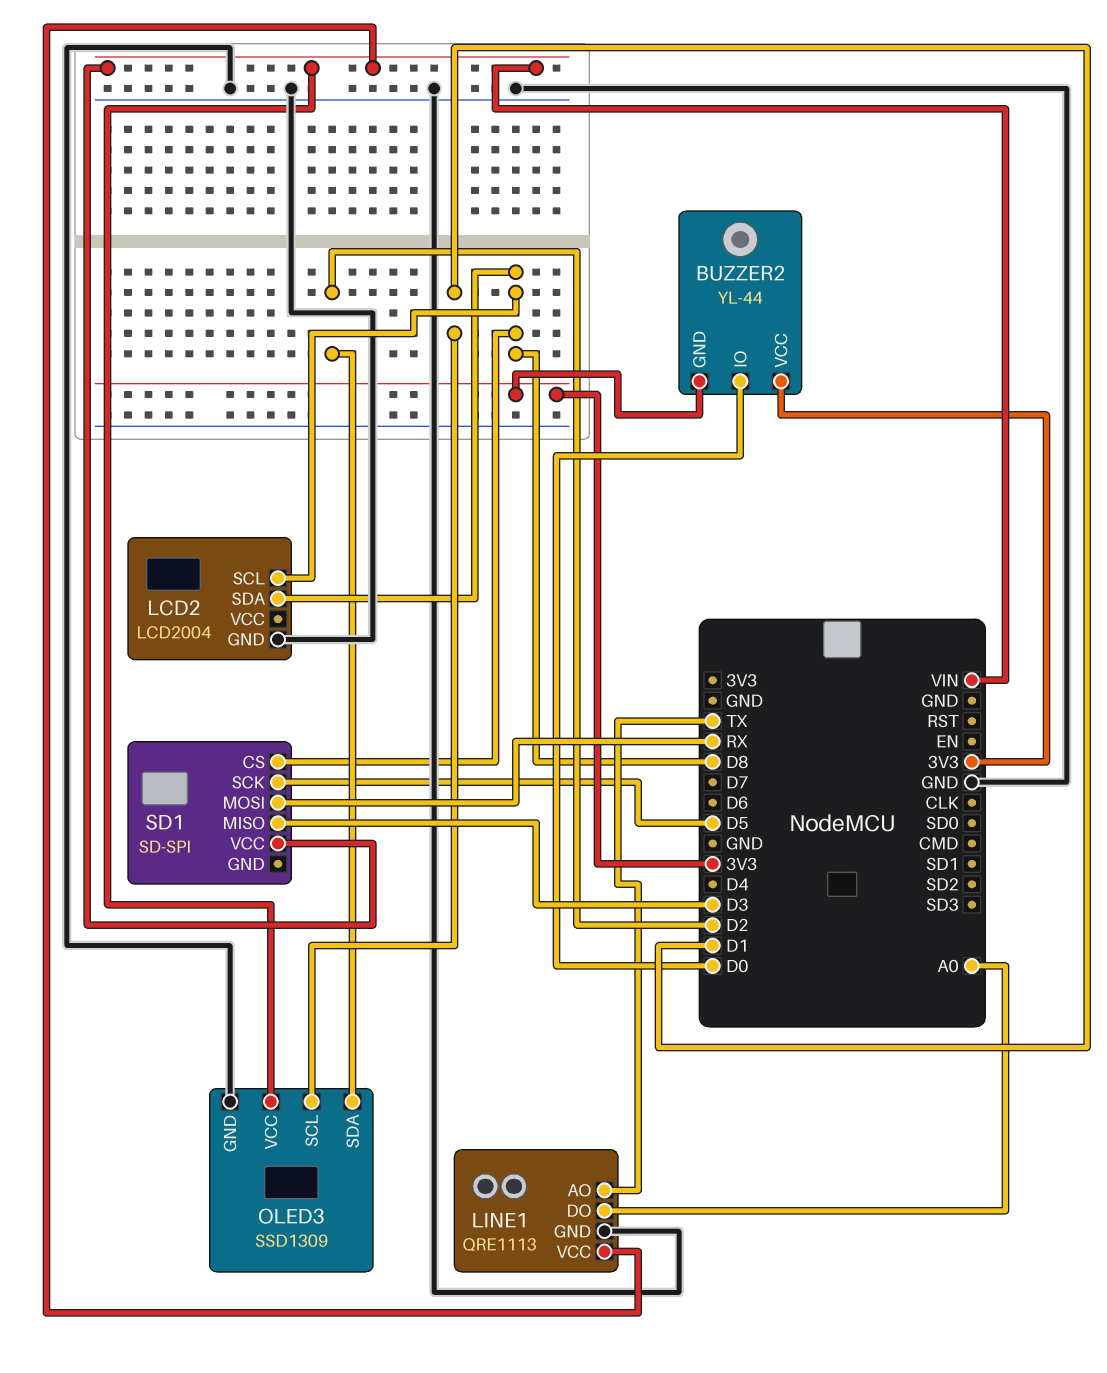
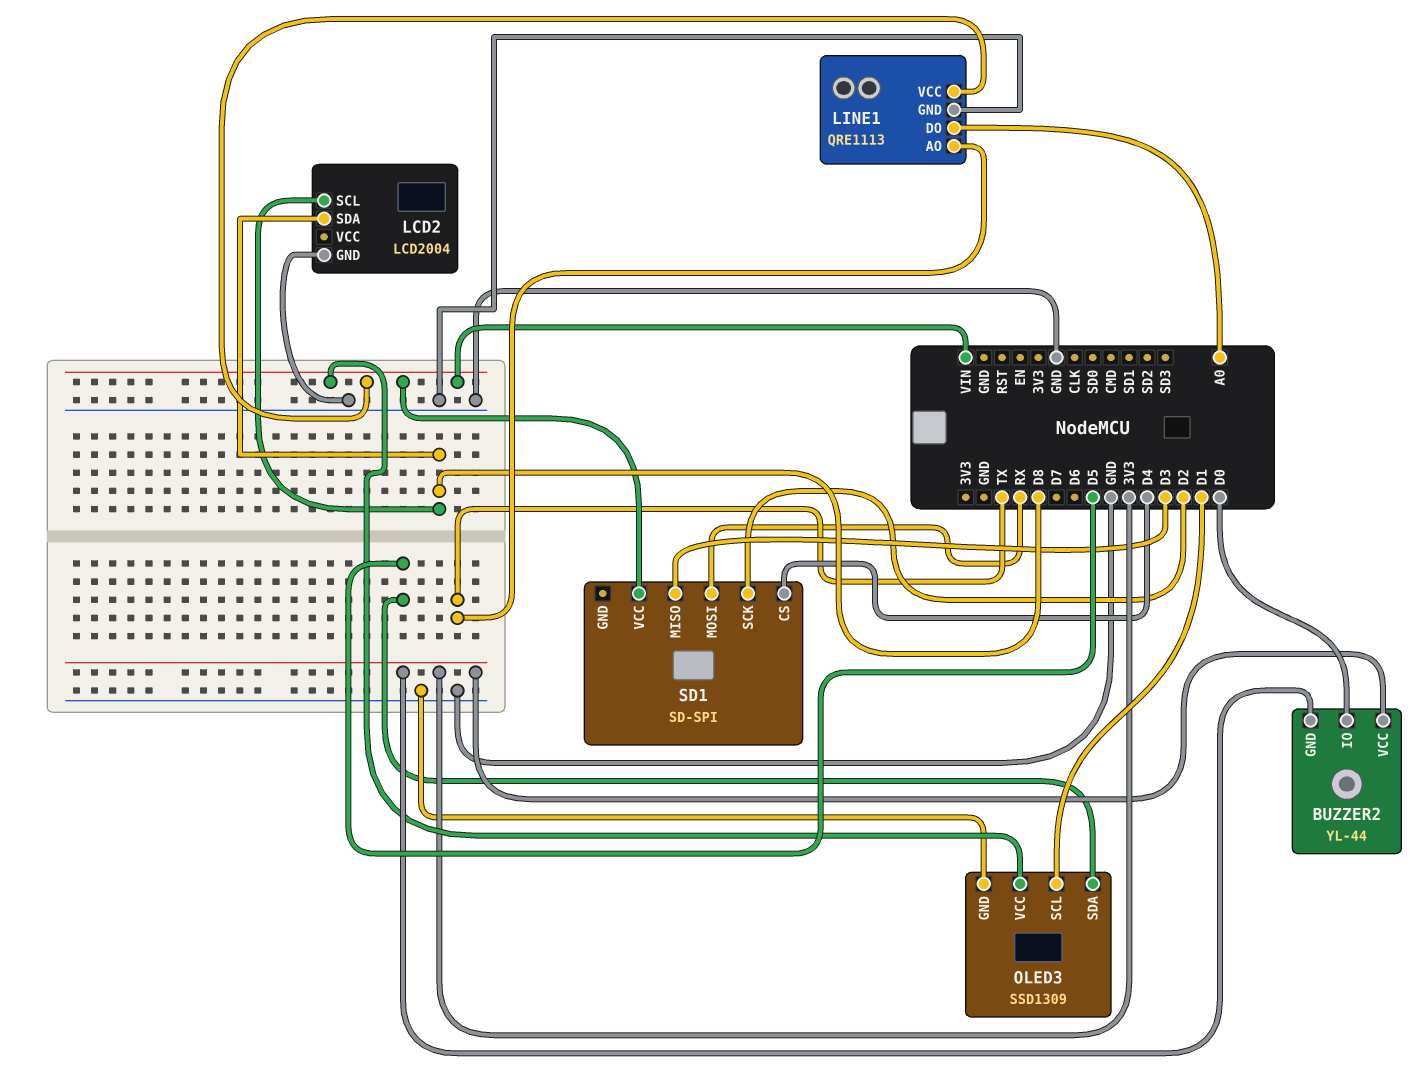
OLED3 pin SDA: D2 -> D5
SD1 pin CS: D8 -> D4
SD1 pin SCK: D5 -> D2

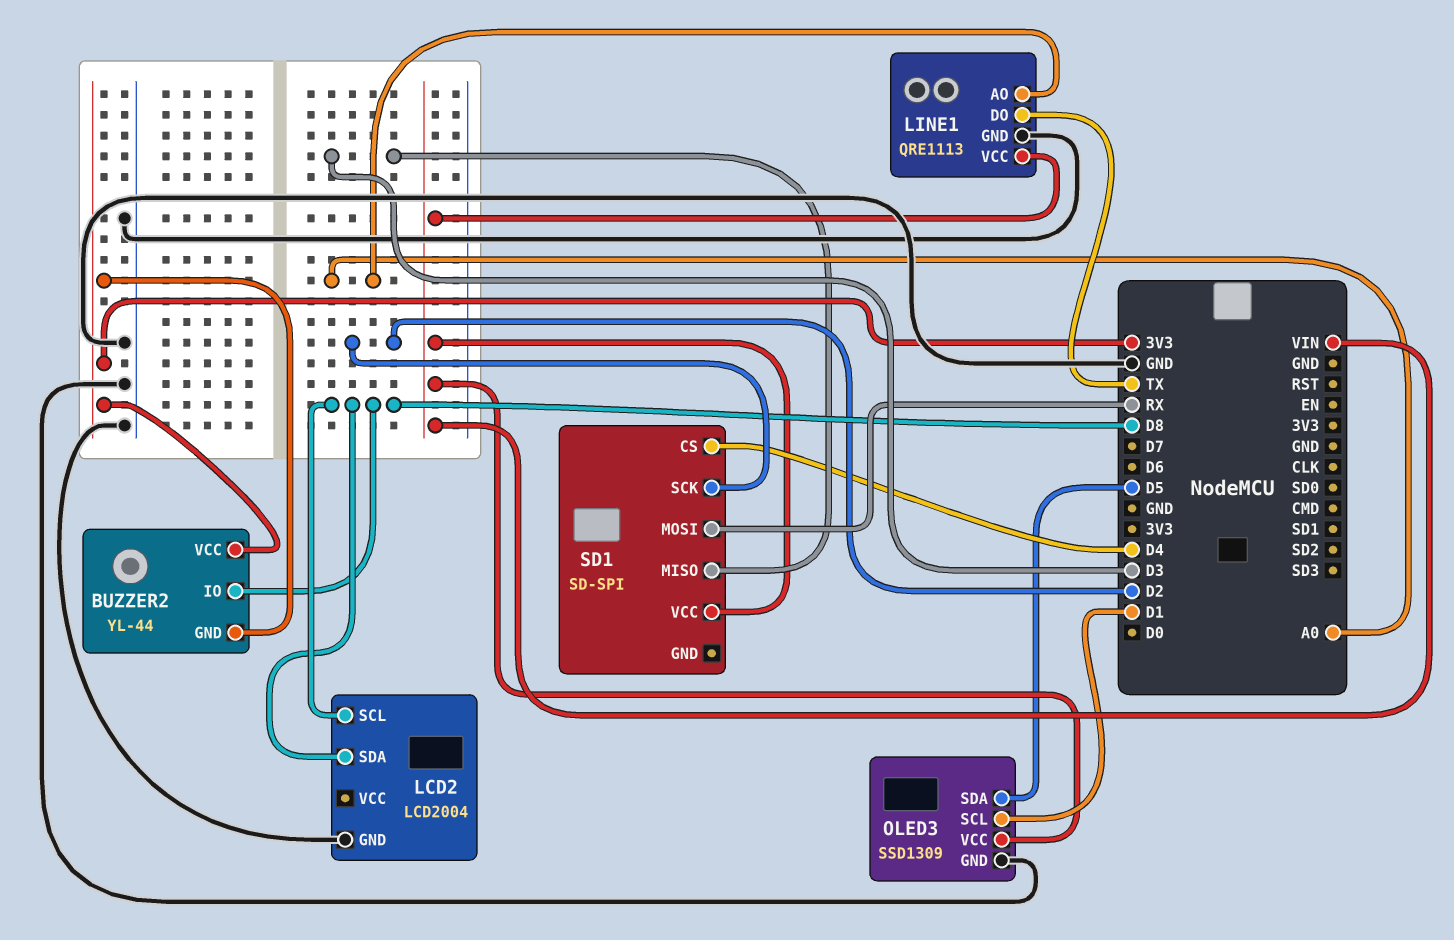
BUZZER2 pin IO: D0 -> D8
LINE1 pin AO: TX -> A0
LINE1 pin DO: A0 -> TX

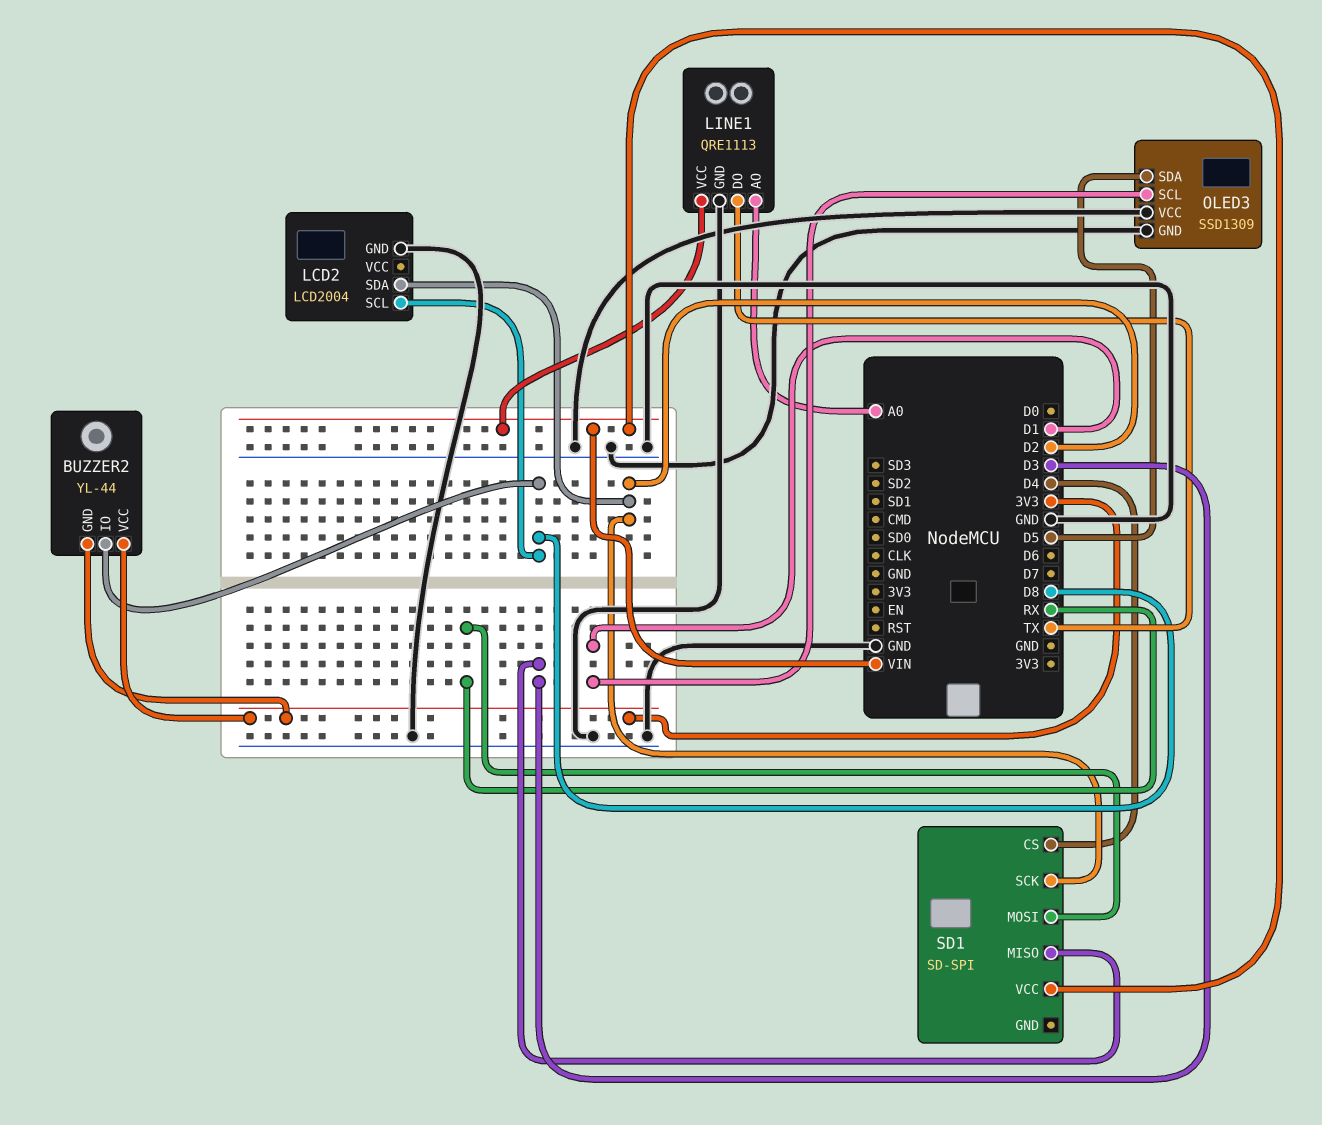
LCD2 pin SDA: D8 -> D2
OLED3 pin VCC: VIN -> GND

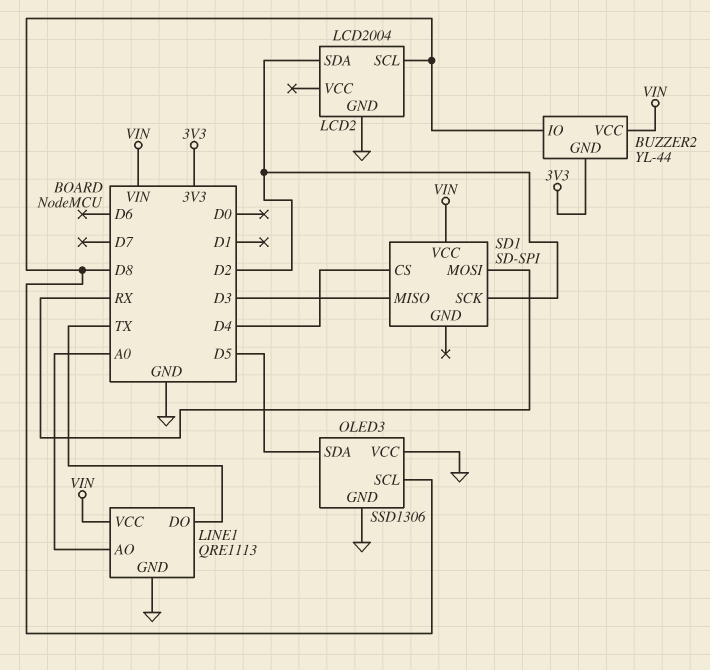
BUZZER2 pin VCC: 3V3 -> VIN
OLED3: SSD1309 -> SSD1306
OLED3 pin SCL: D1 -> D8

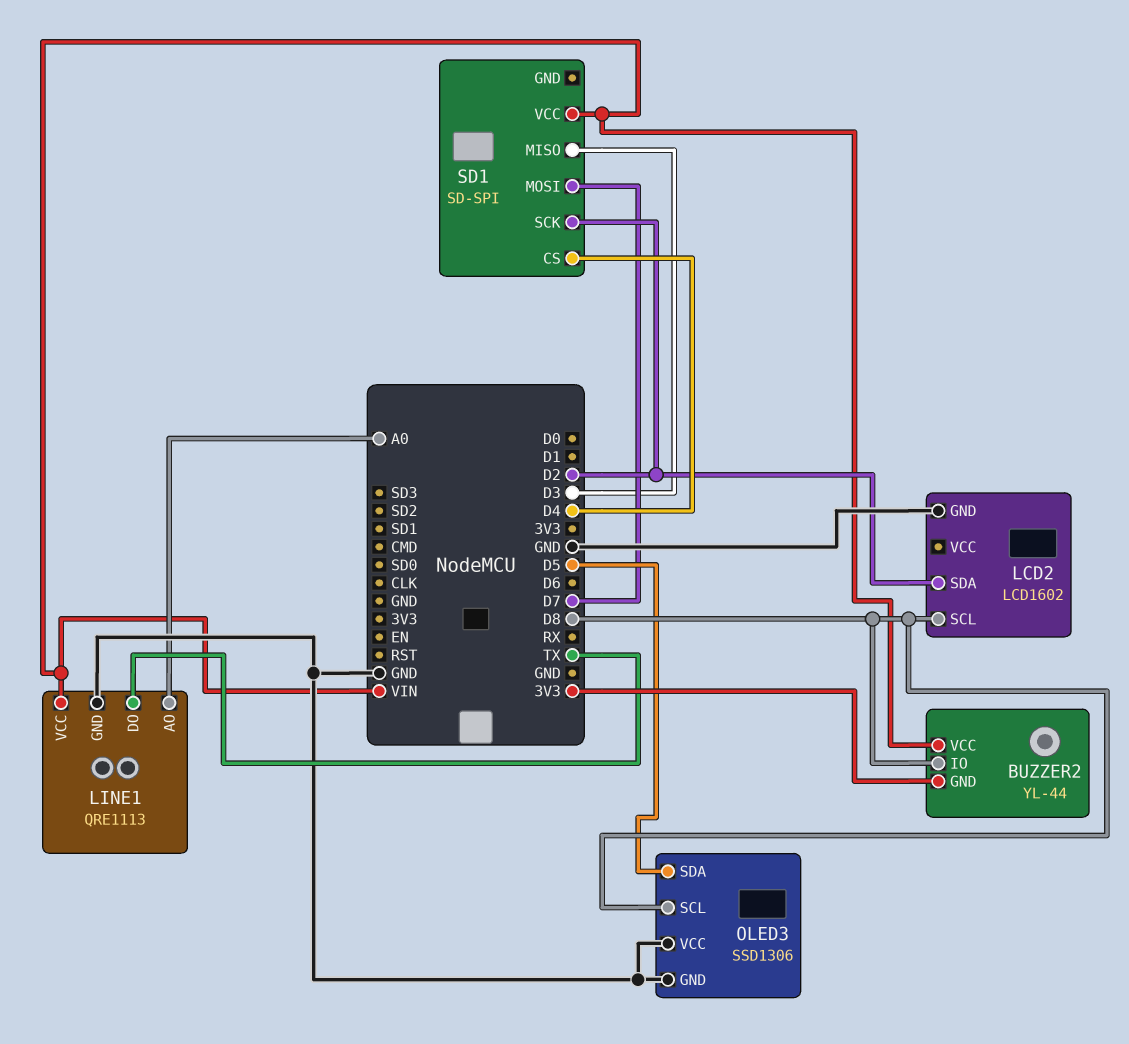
LCD2: LCD2004 -> LCD1602
SD1 pin MOSI: RX -> D7

